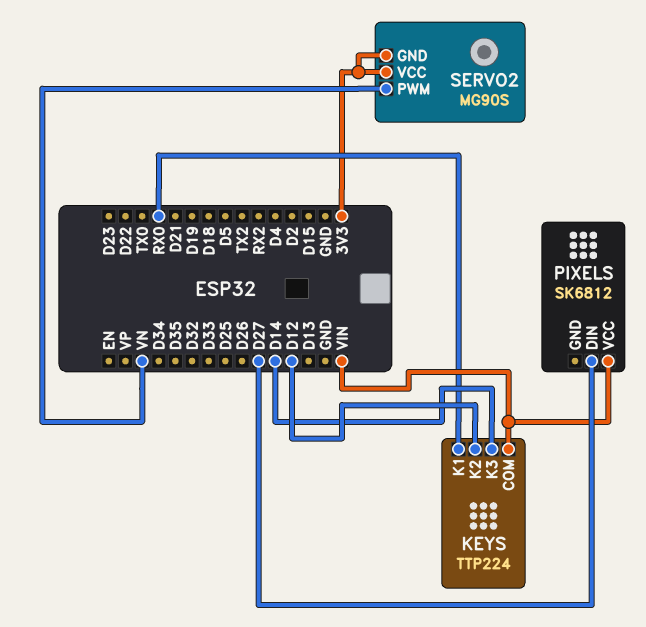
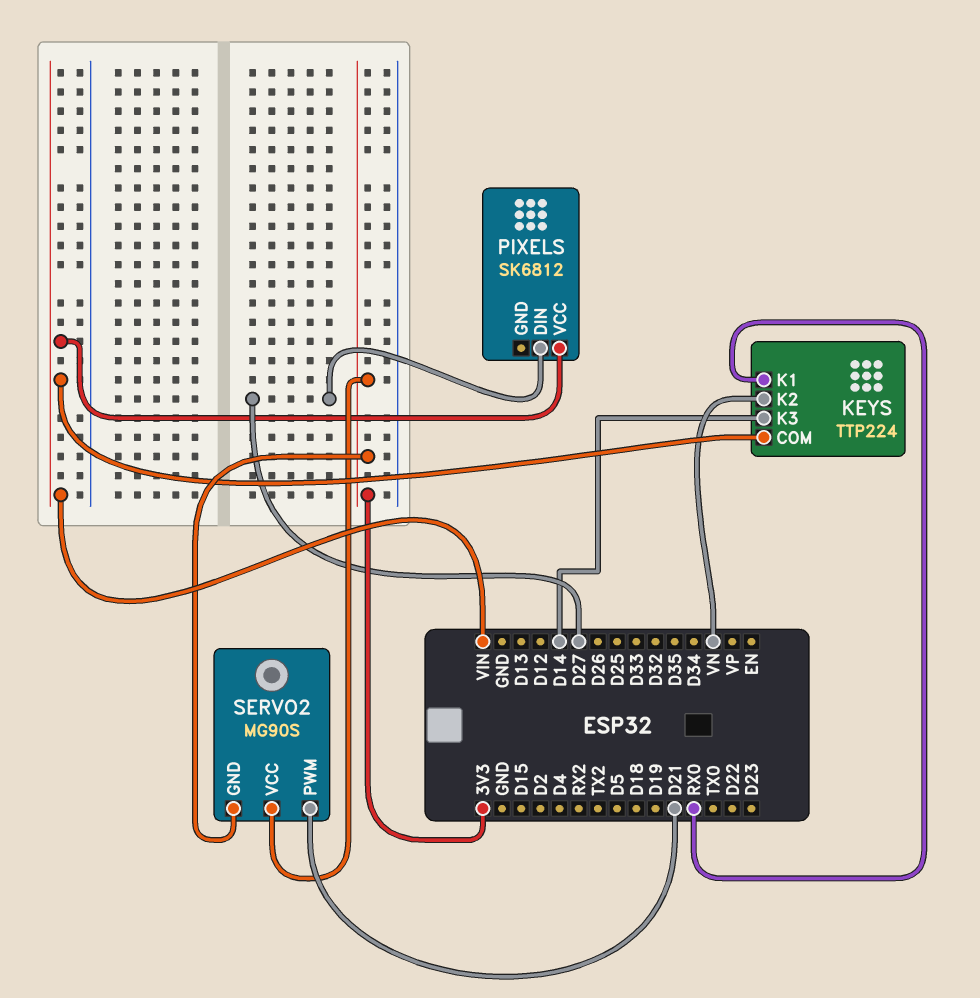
KEYS pin K2: D12 -> VN
SERVO2 pin PWM: VN -> D21

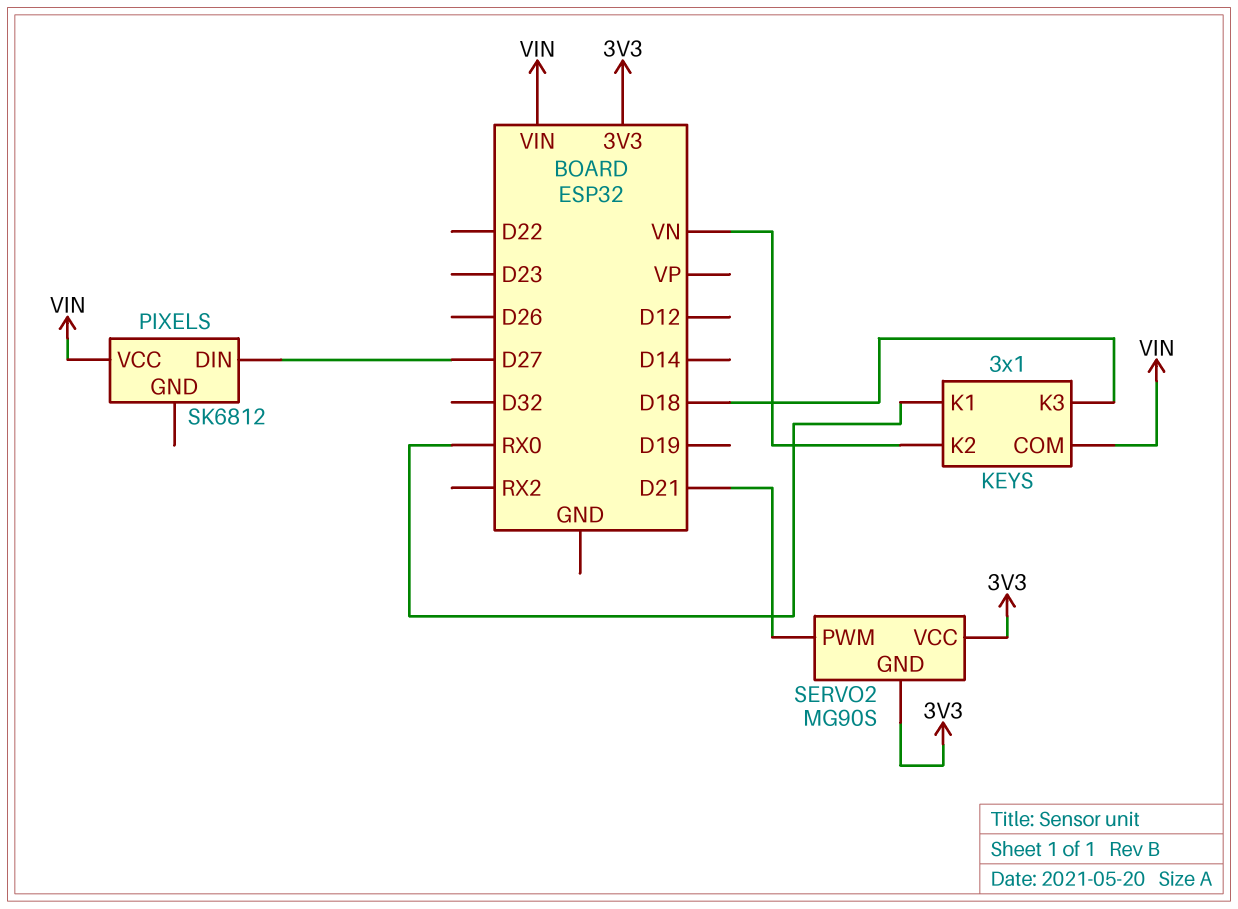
KEYS: TTP224 -> 3x1
KEYS pin K3: D14 -> D18

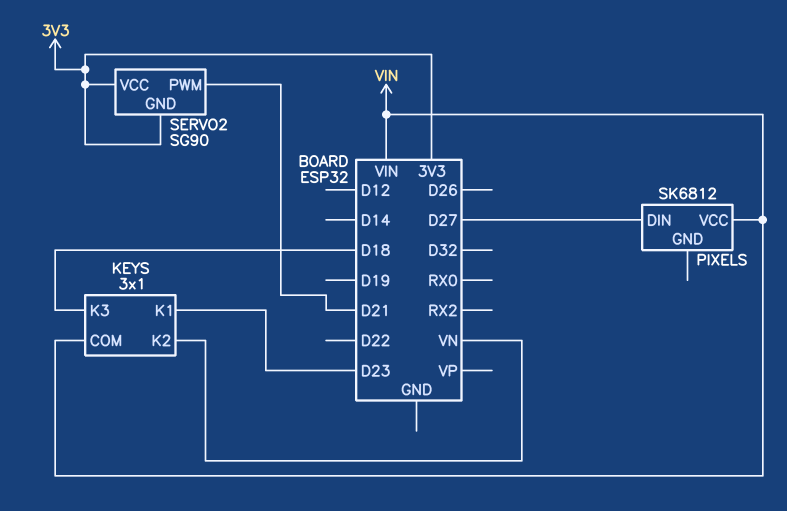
KEYS pin K1: RX0 -> D23
SERVO2: MG90S -> SG90

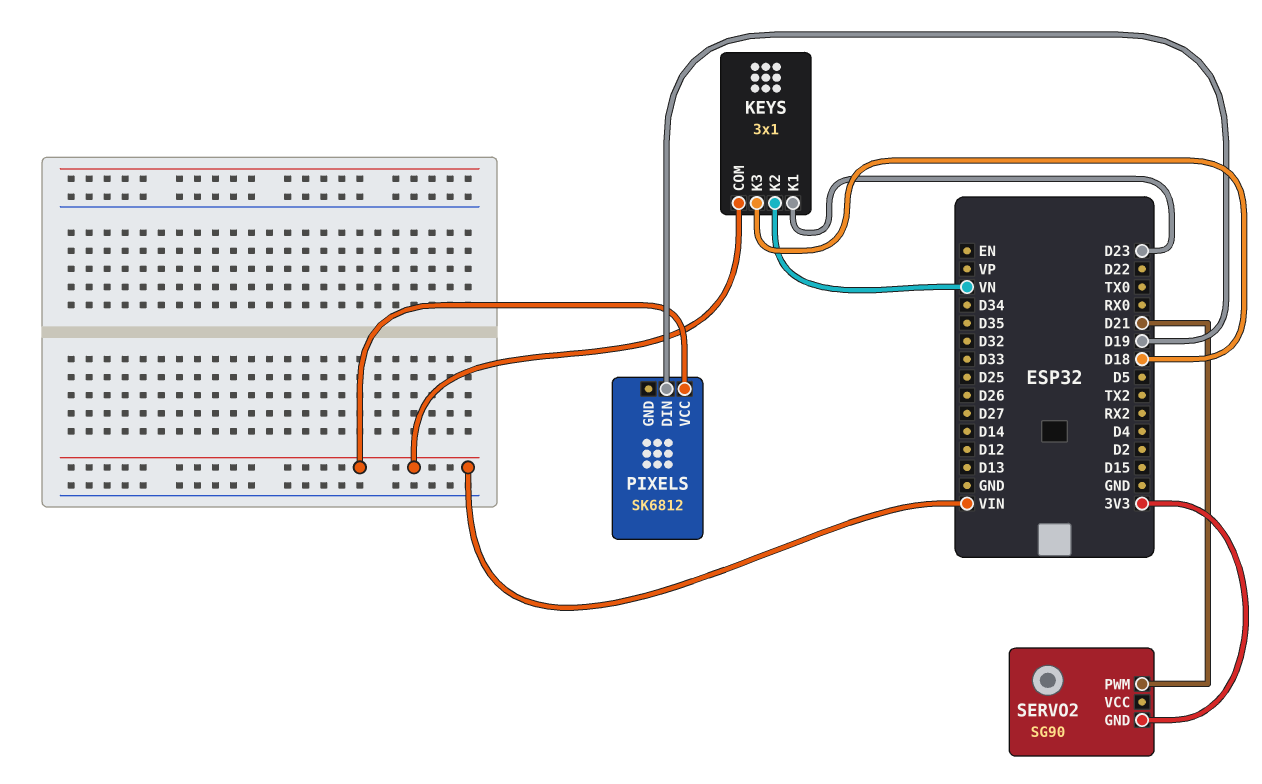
PIXELS pin DIN: D27 -> D19
SERVO2 pin VCC: 3V3 -> none

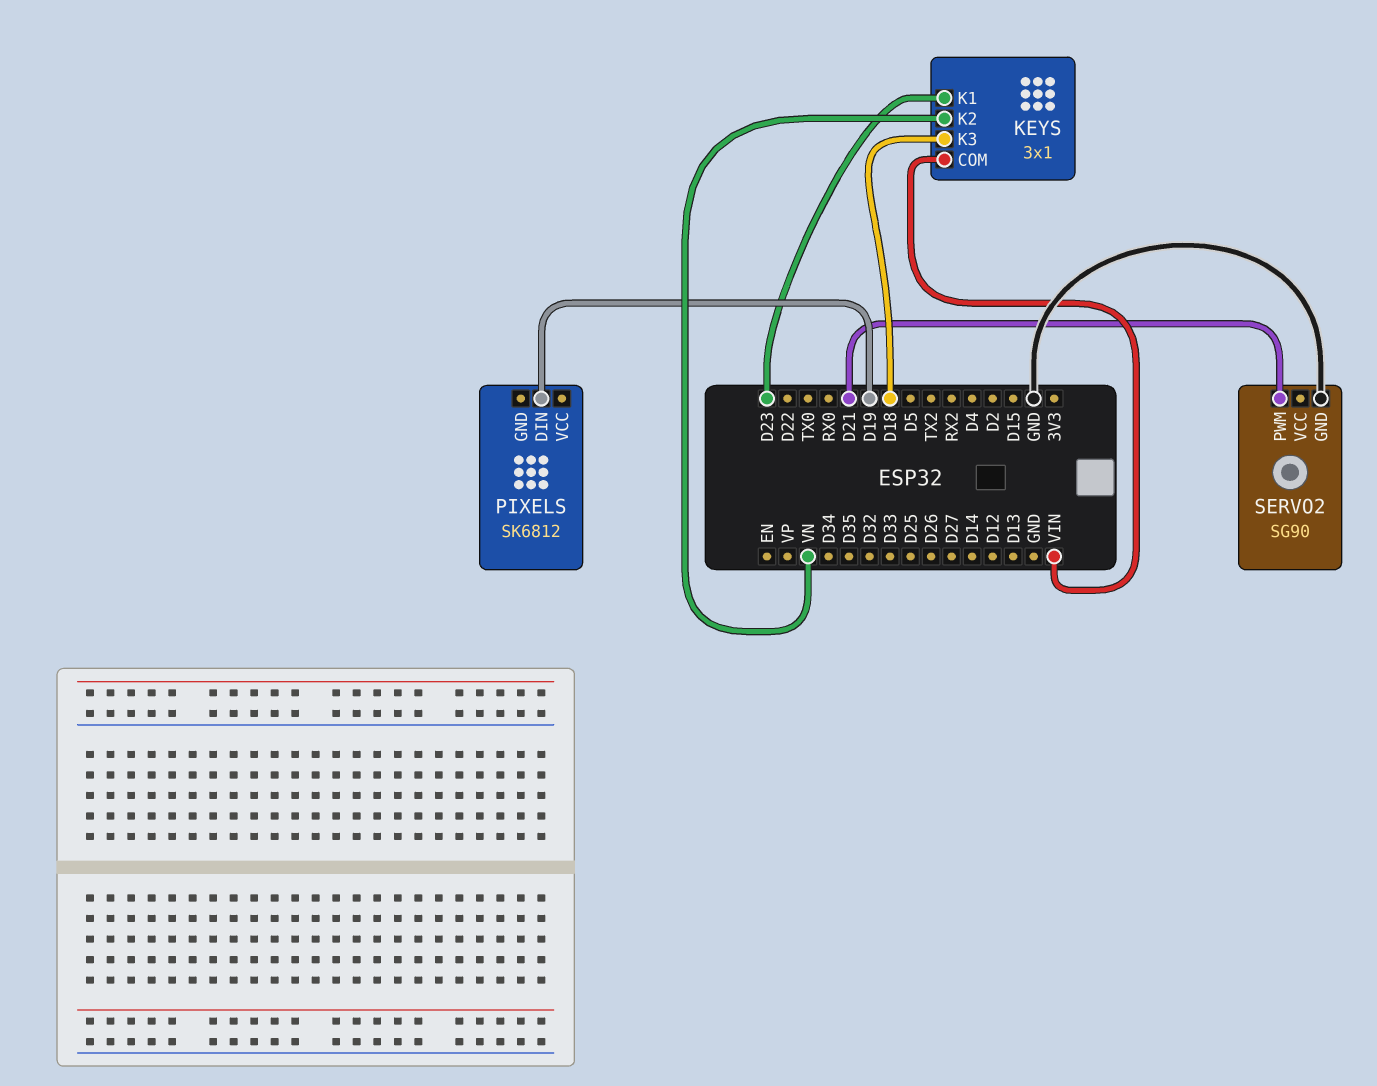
PIXELS pin VCC: VIN -> none
SERVO2 pin GND: 3V3 -> GND

